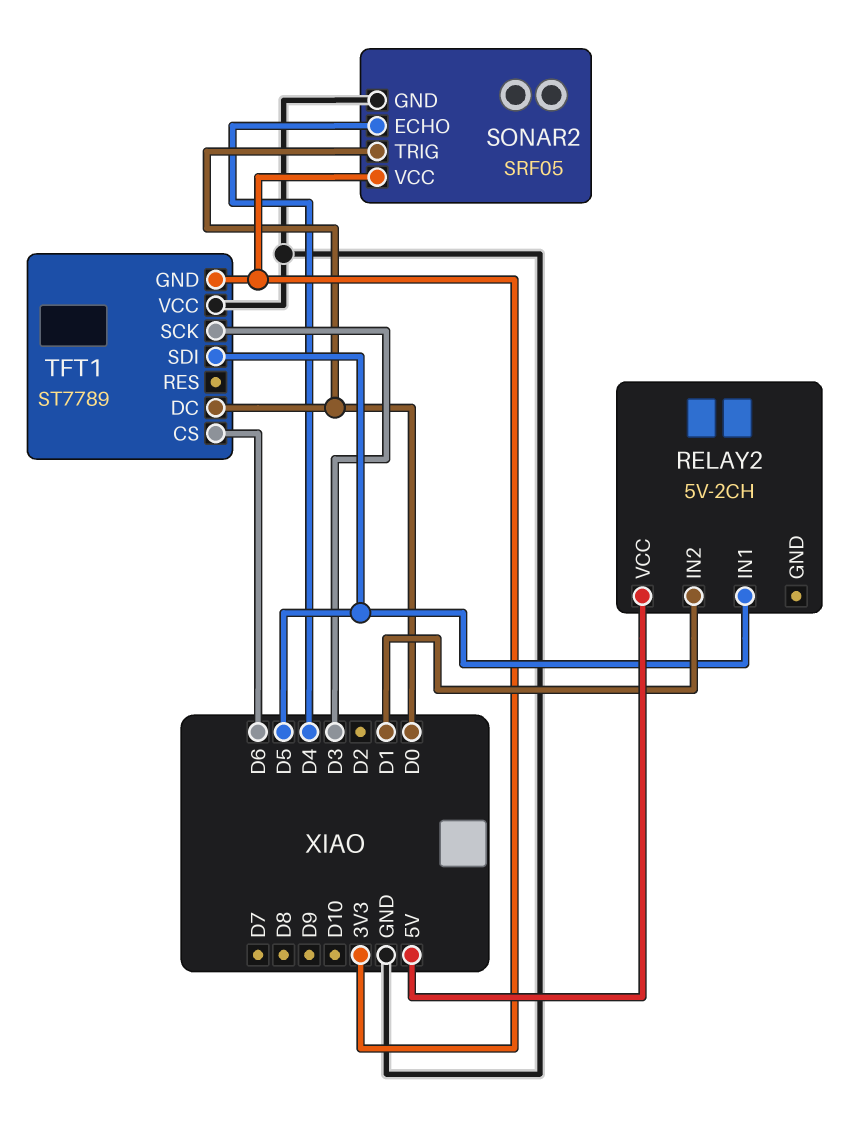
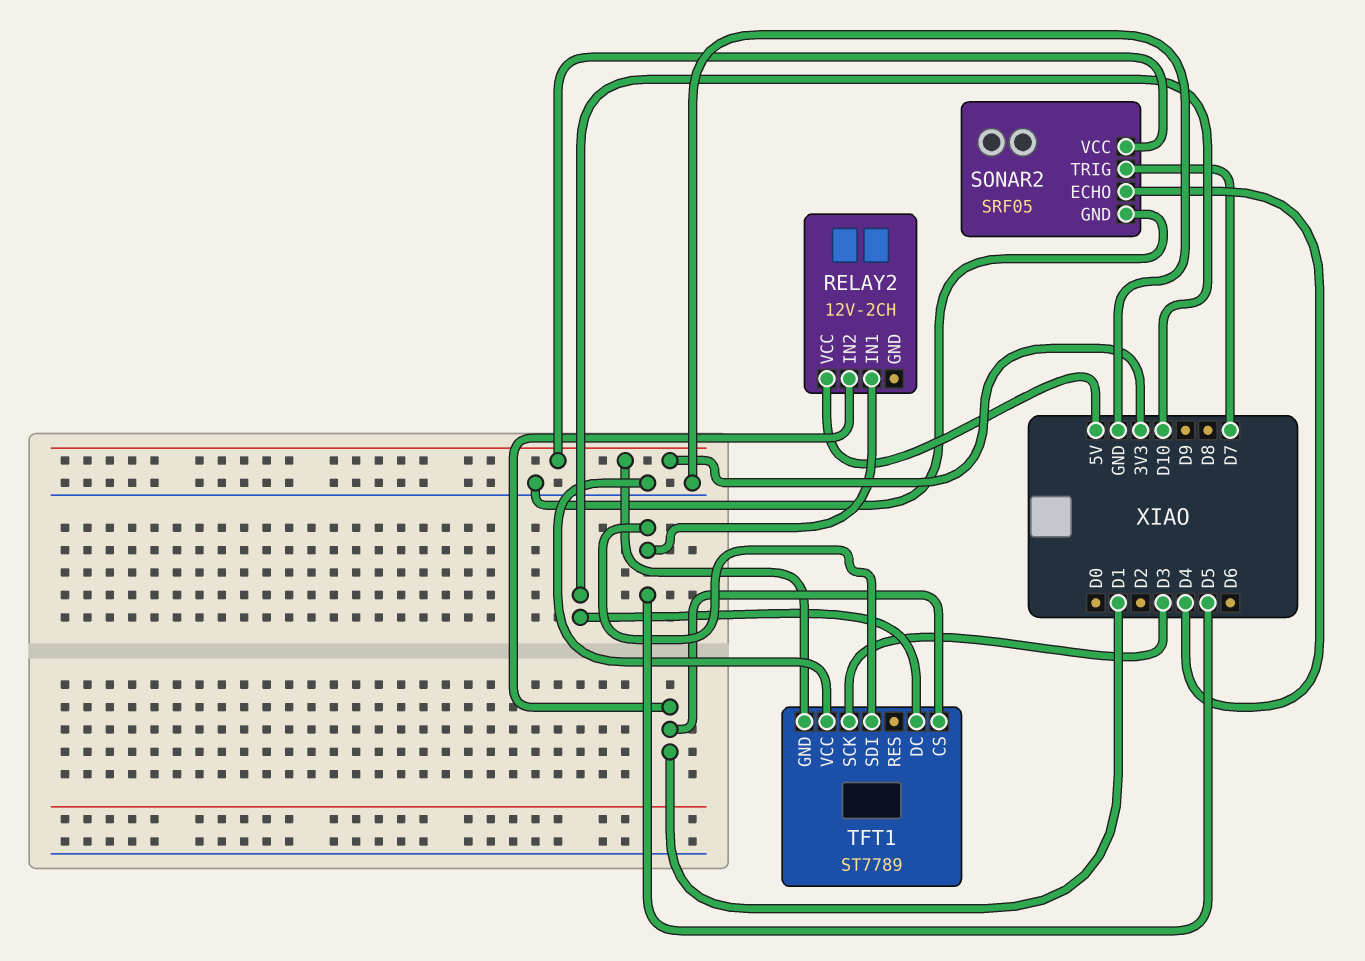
RELAY2: 5V-2CH -> 12V-2CH
SONAR2 pin TRIG: D0 -> D7
TFT1 pin CS: D6 -> D1
TFT1 pin DC: D0 -> D10

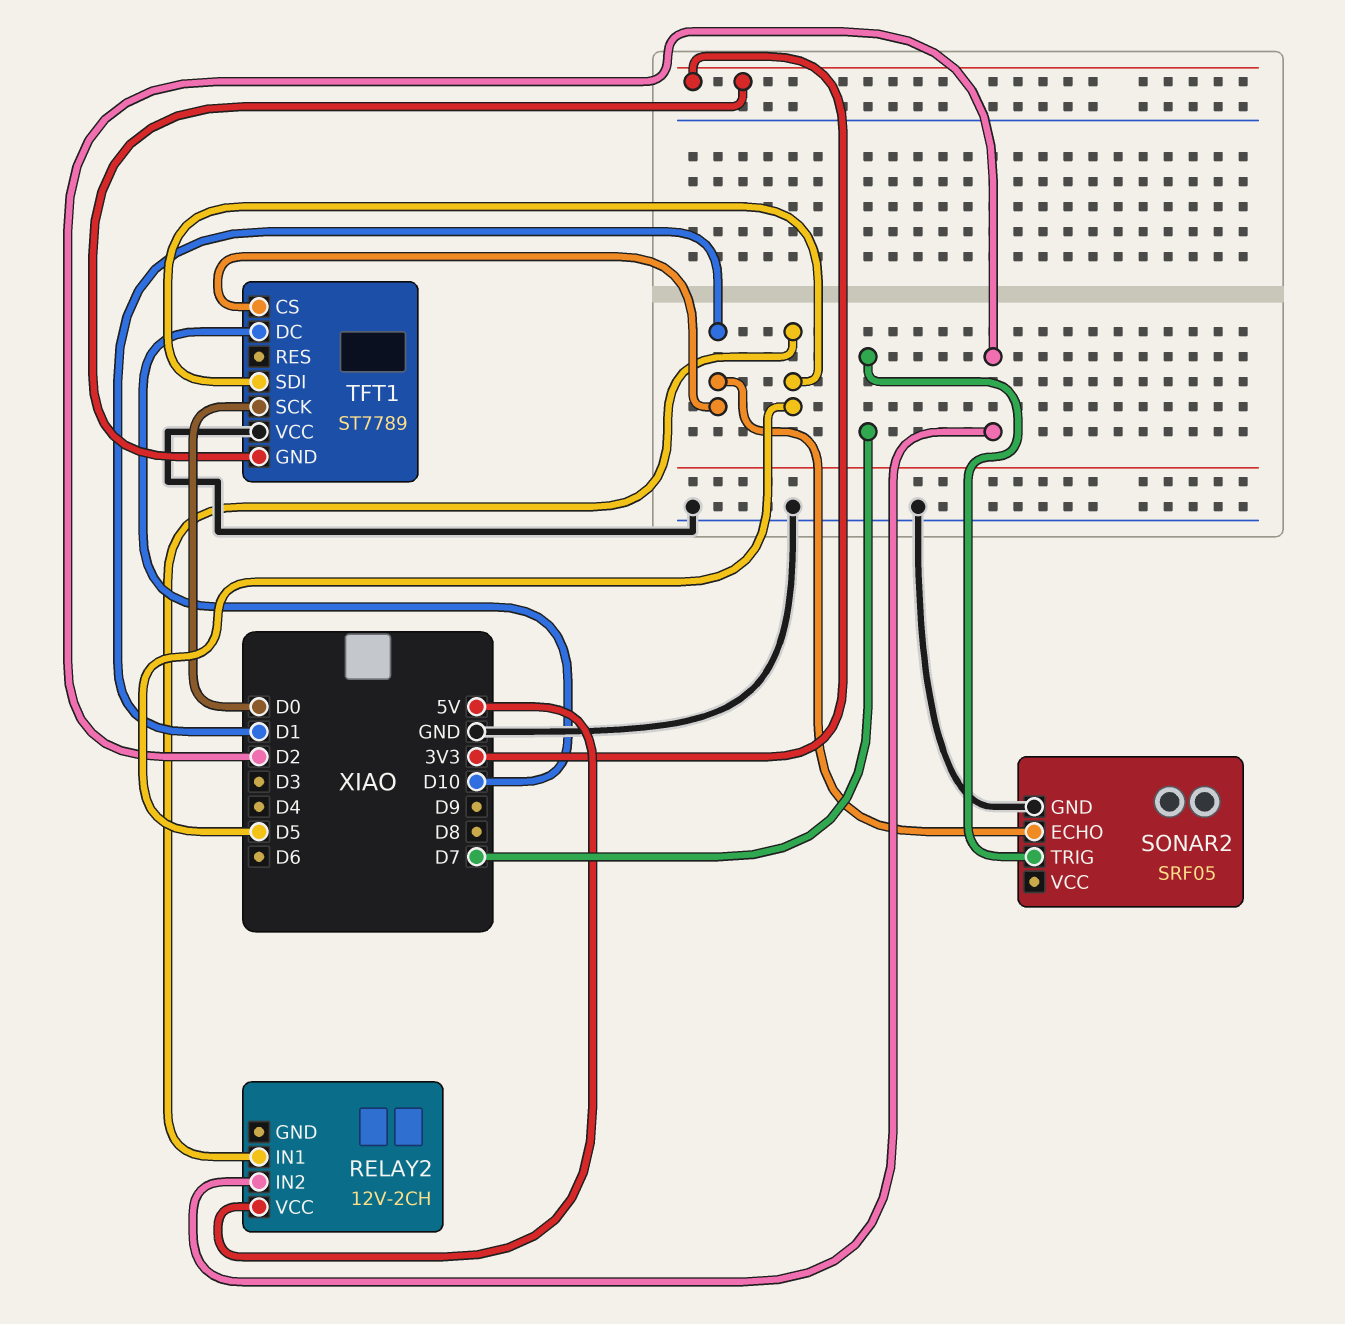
RELAY2 pin IN2: D1 -> D2
SONAR2 pin ECHO: D4 -> D1
SONAR2 pin VCC: 3V3 -> none
TFT1 pin SCK: D3 -> D0

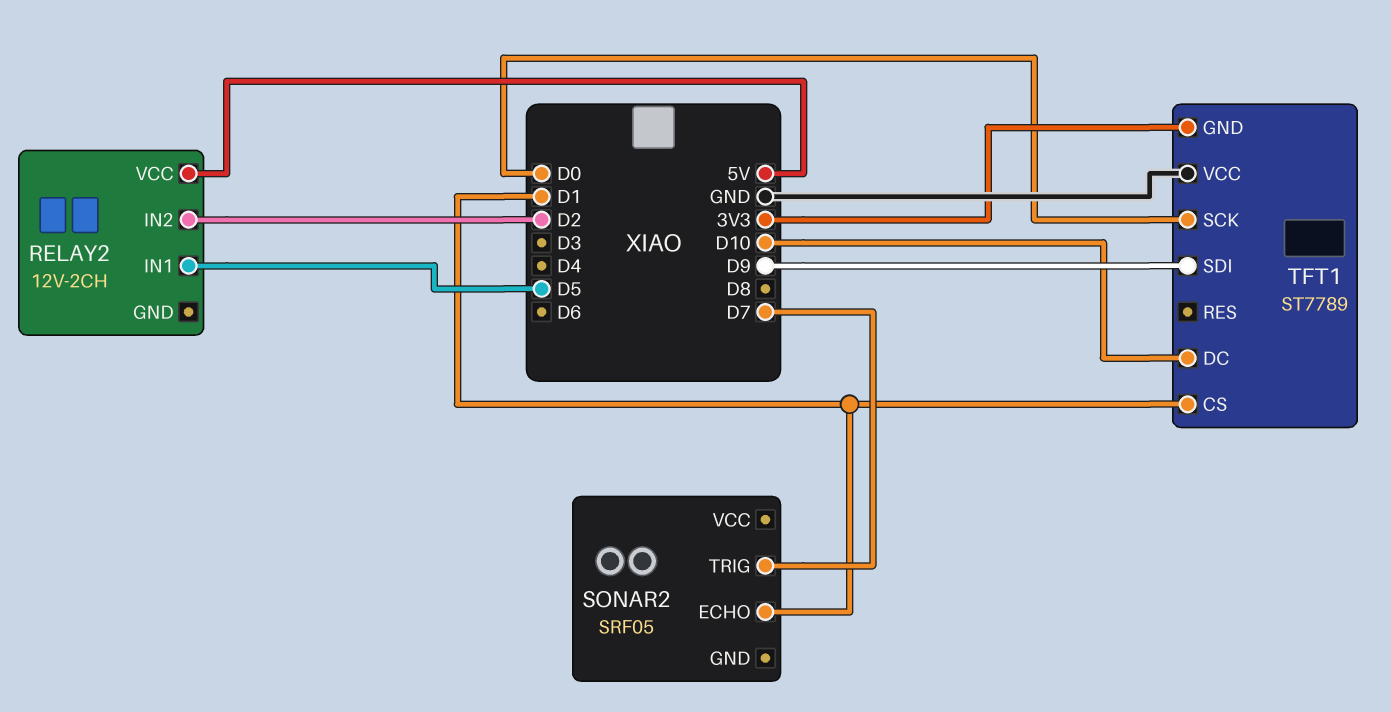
SONAR2 pin GND: GND -> none
TFT1 pin SDI: D5 -> D9

